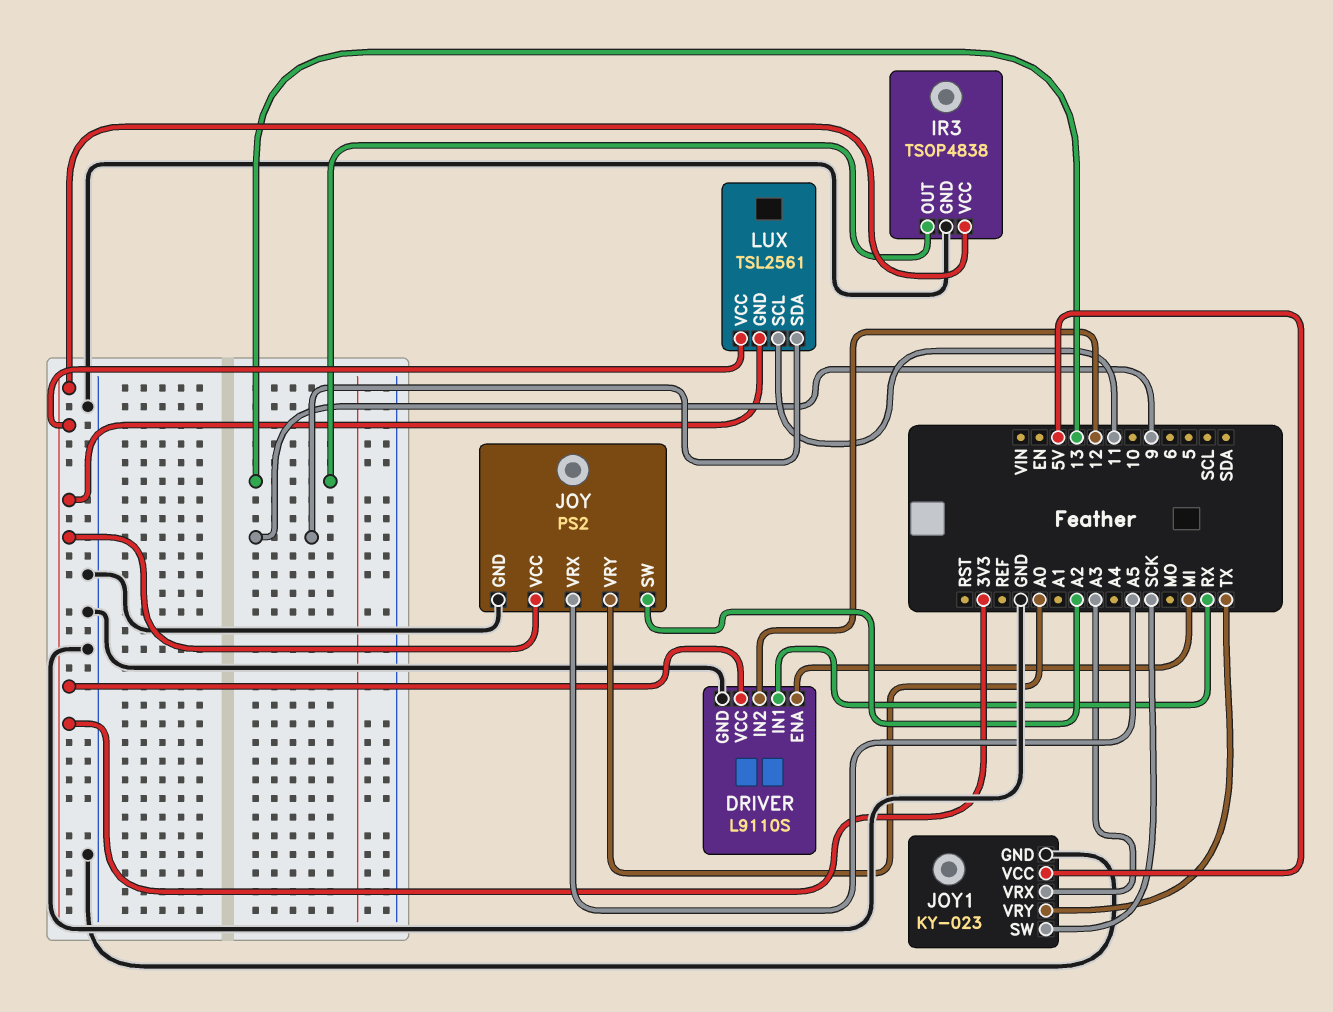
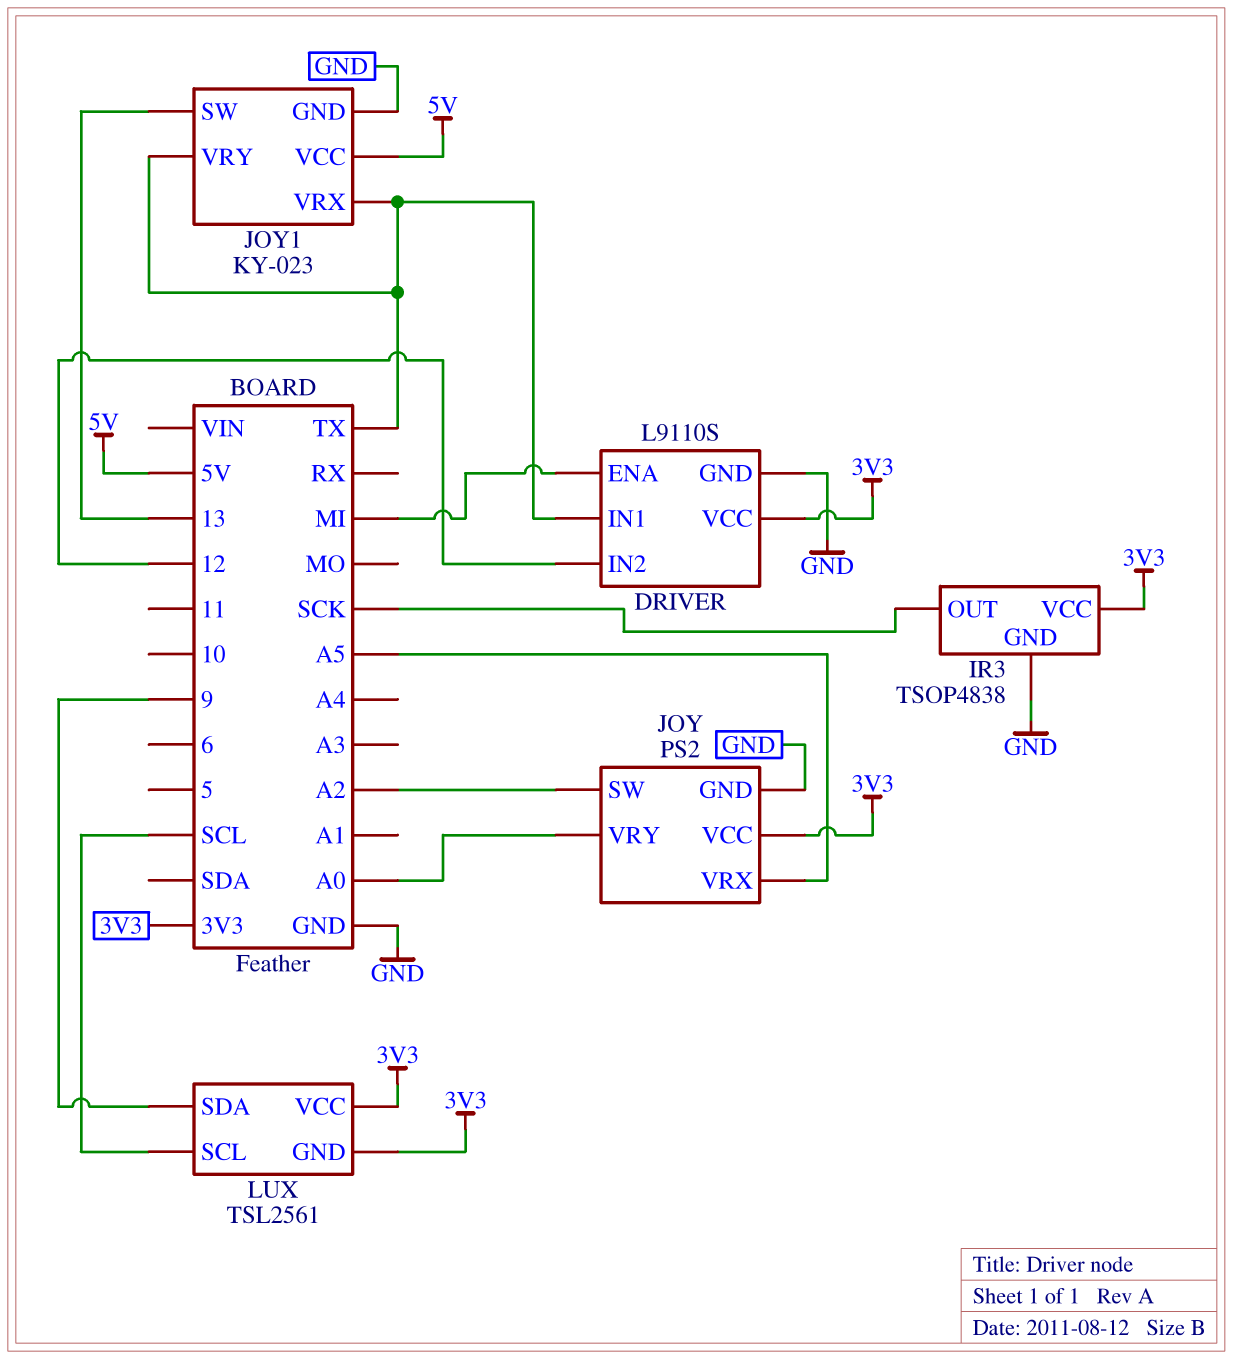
DRIVER pin IN1: RX -> TX
IR3 pin OUT: 13 -> SCK
JOY1 pin SW: SCK -> 13
JOY1 pin VRX: A3 -> TX
LUX pin SCL: 11 -> SCL

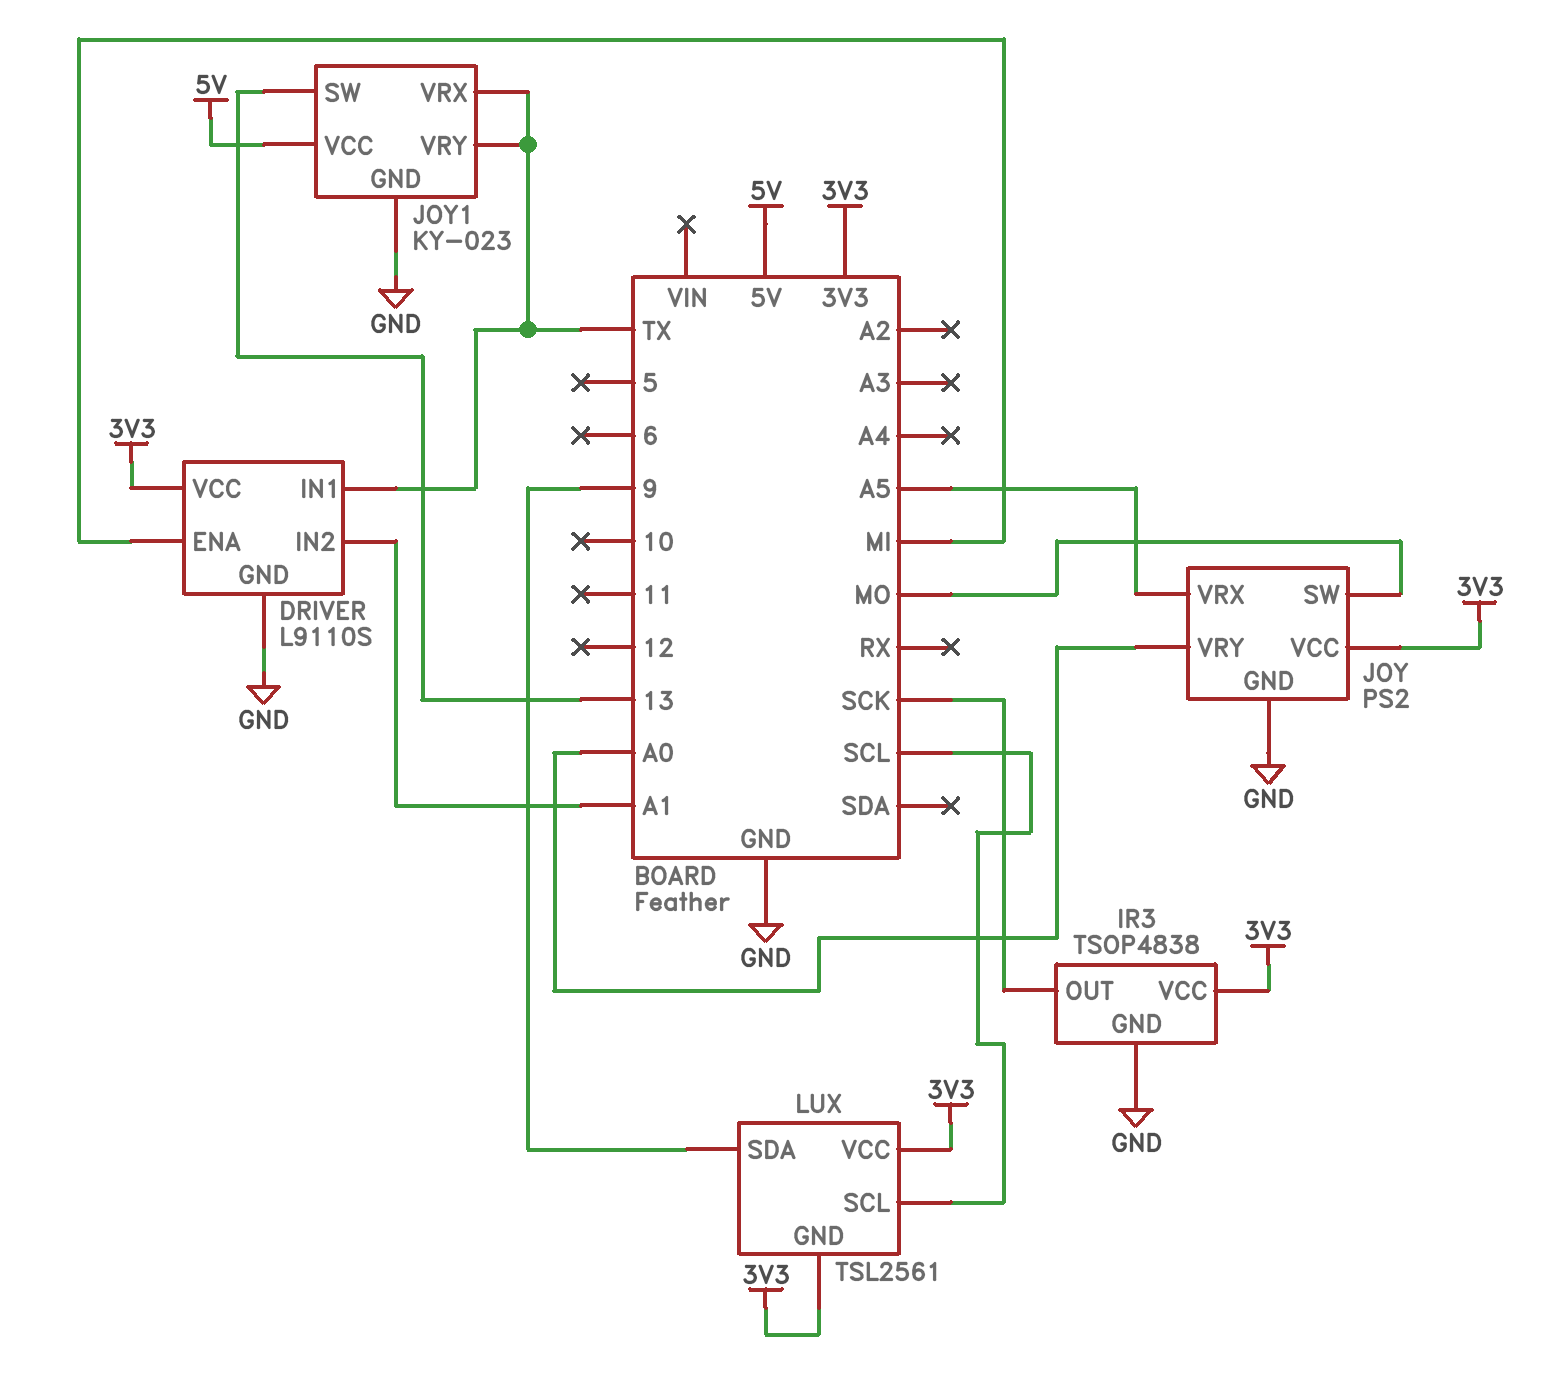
DRIVER pin IN2: 12 -> A1
JOY pin SW: A2 -> MO

